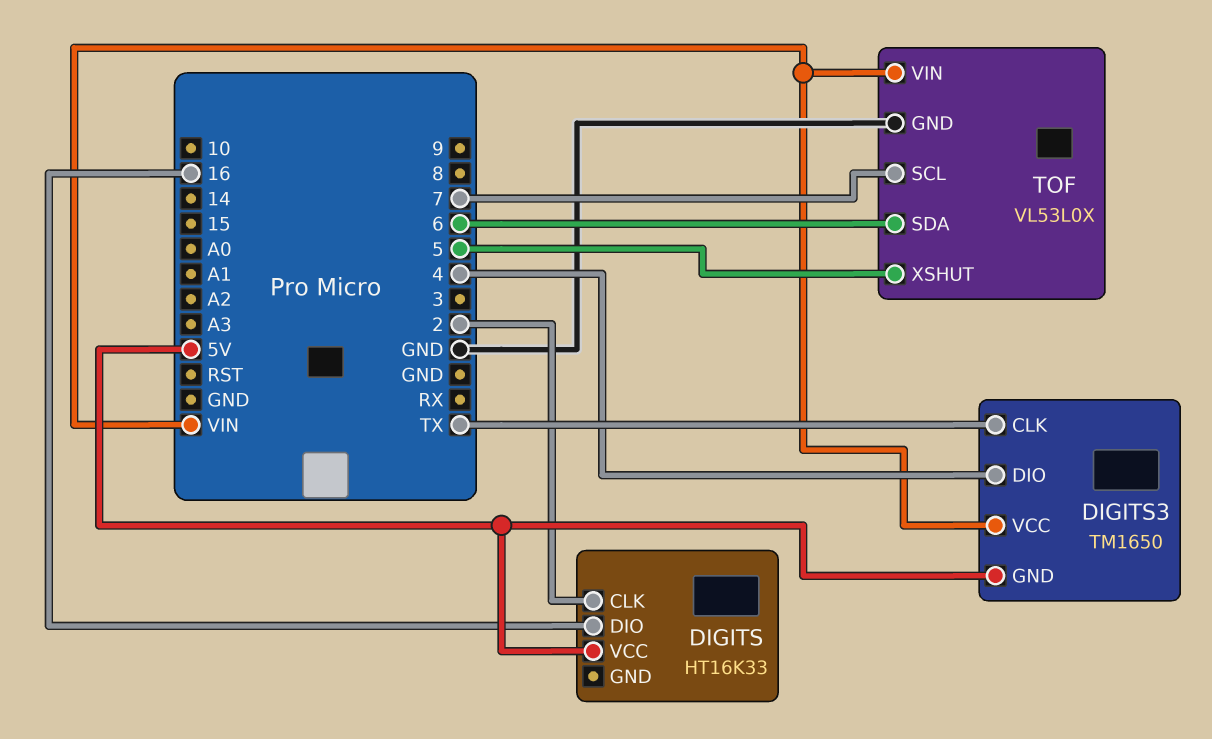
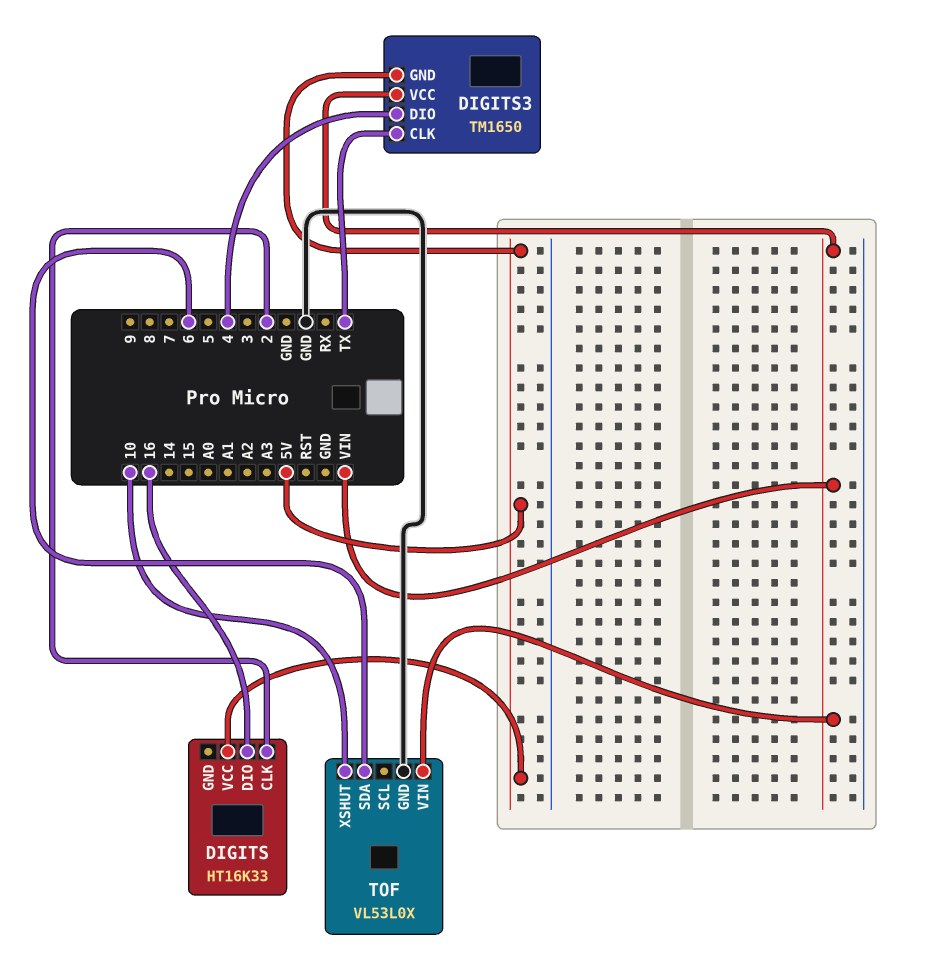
TOF pin SCL: 7 -> none
TOF pin XSHUT: 5 -> 10

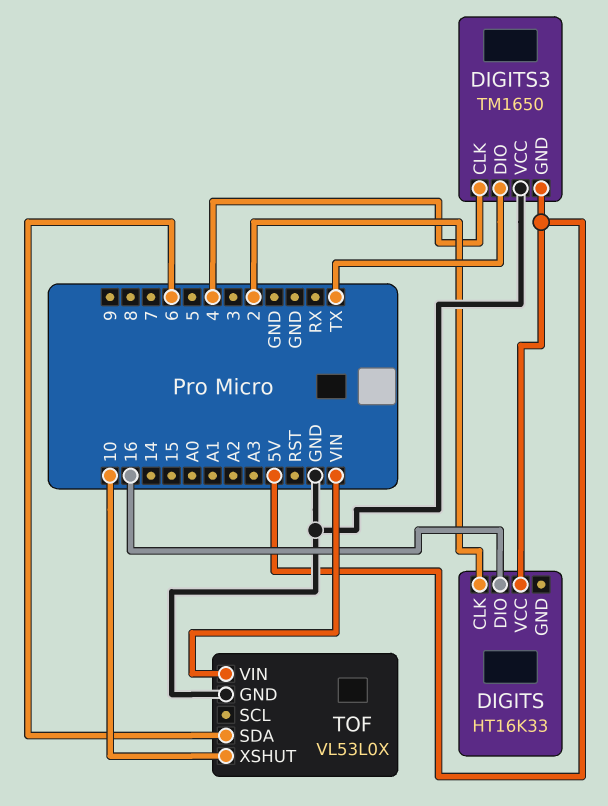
DIGITS3 pin CLK: TX -> 4
DIGITS3 pin DIO: 4 -> TX
DIGITS3 pin VCC: VIN -> GND

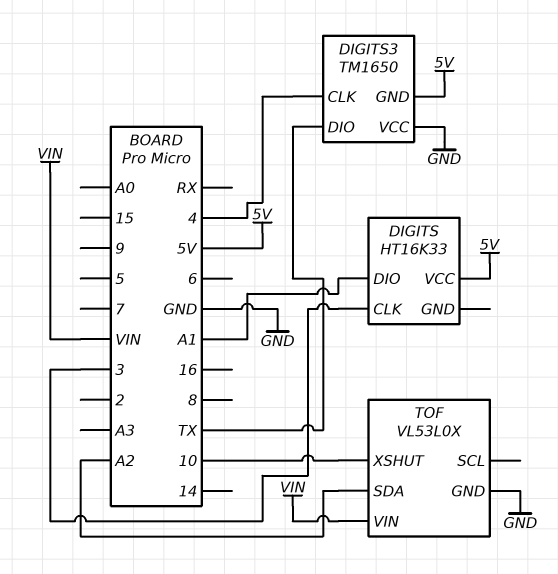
DIGITS pin CLK: 2 -> 3
DIGITS pin DIO: 16 -> A1
TOF pin SDA: 6 -> A2

